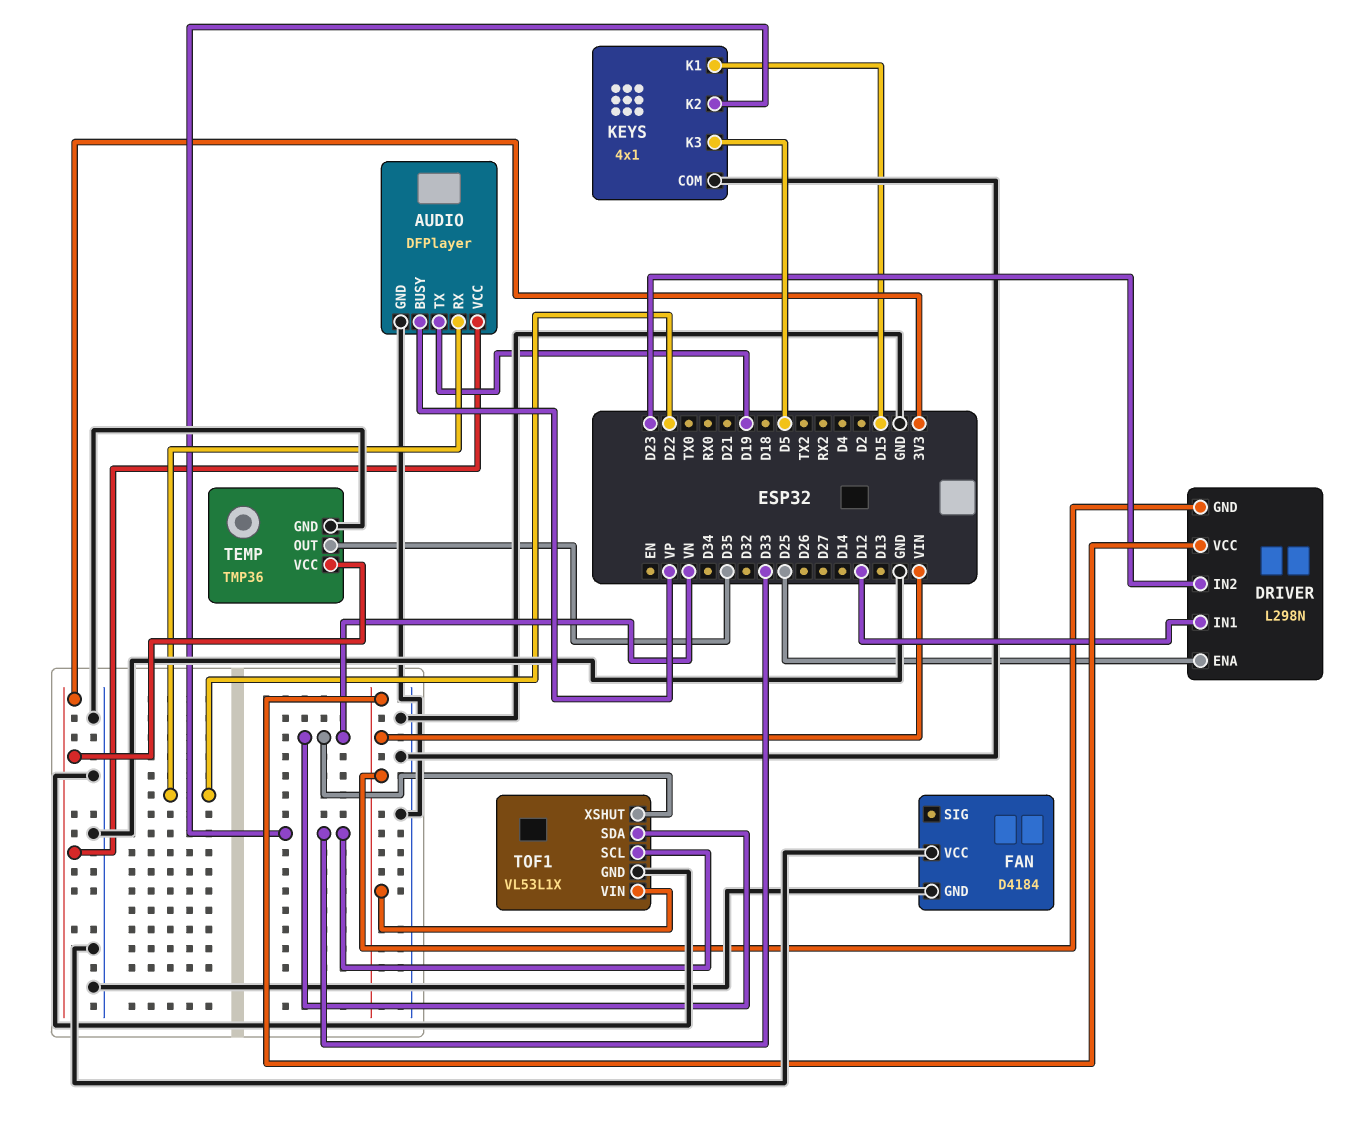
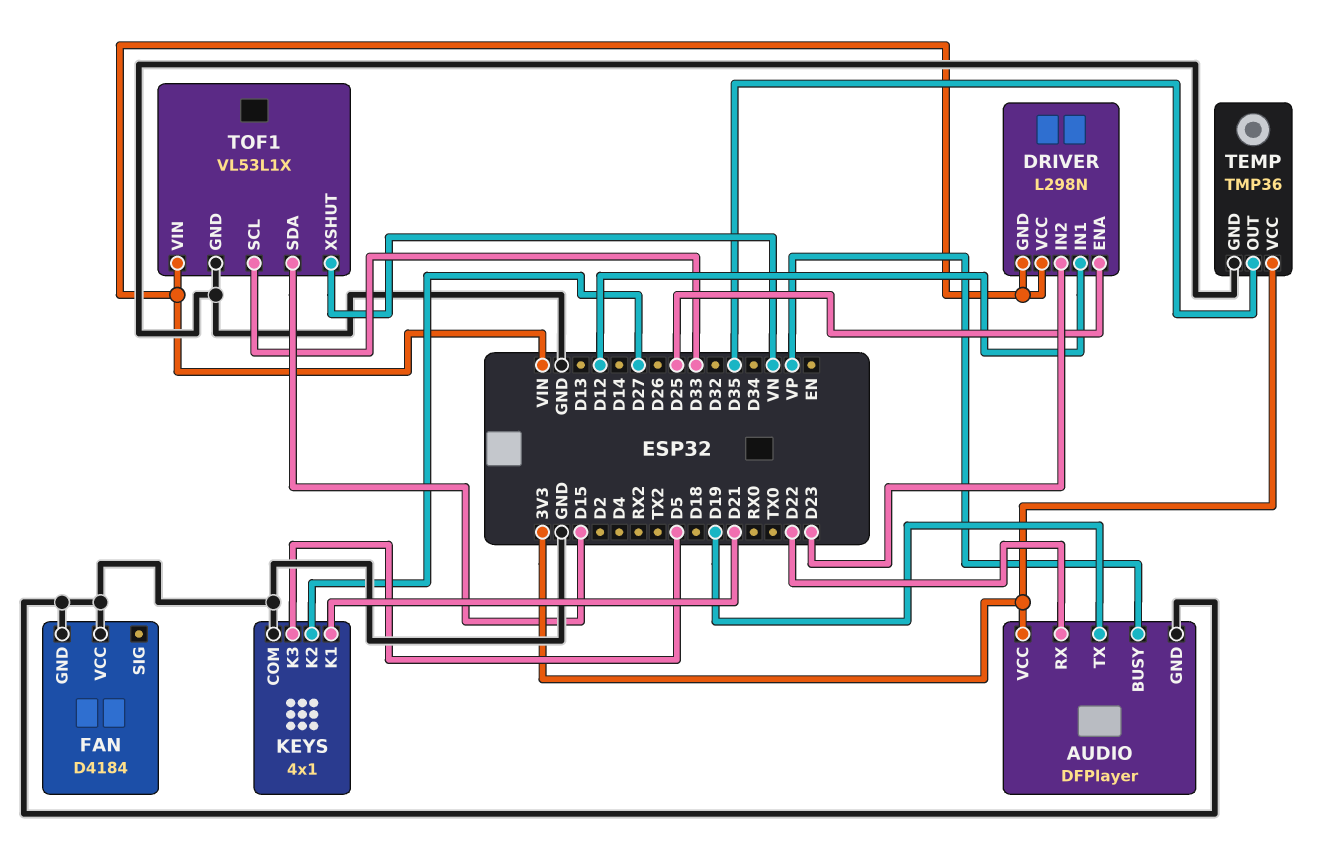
KEYS pin K1: D15 -> D21
KEYS pin K2: D33 -> D27
TOF1 pin SDA: VN -> D15

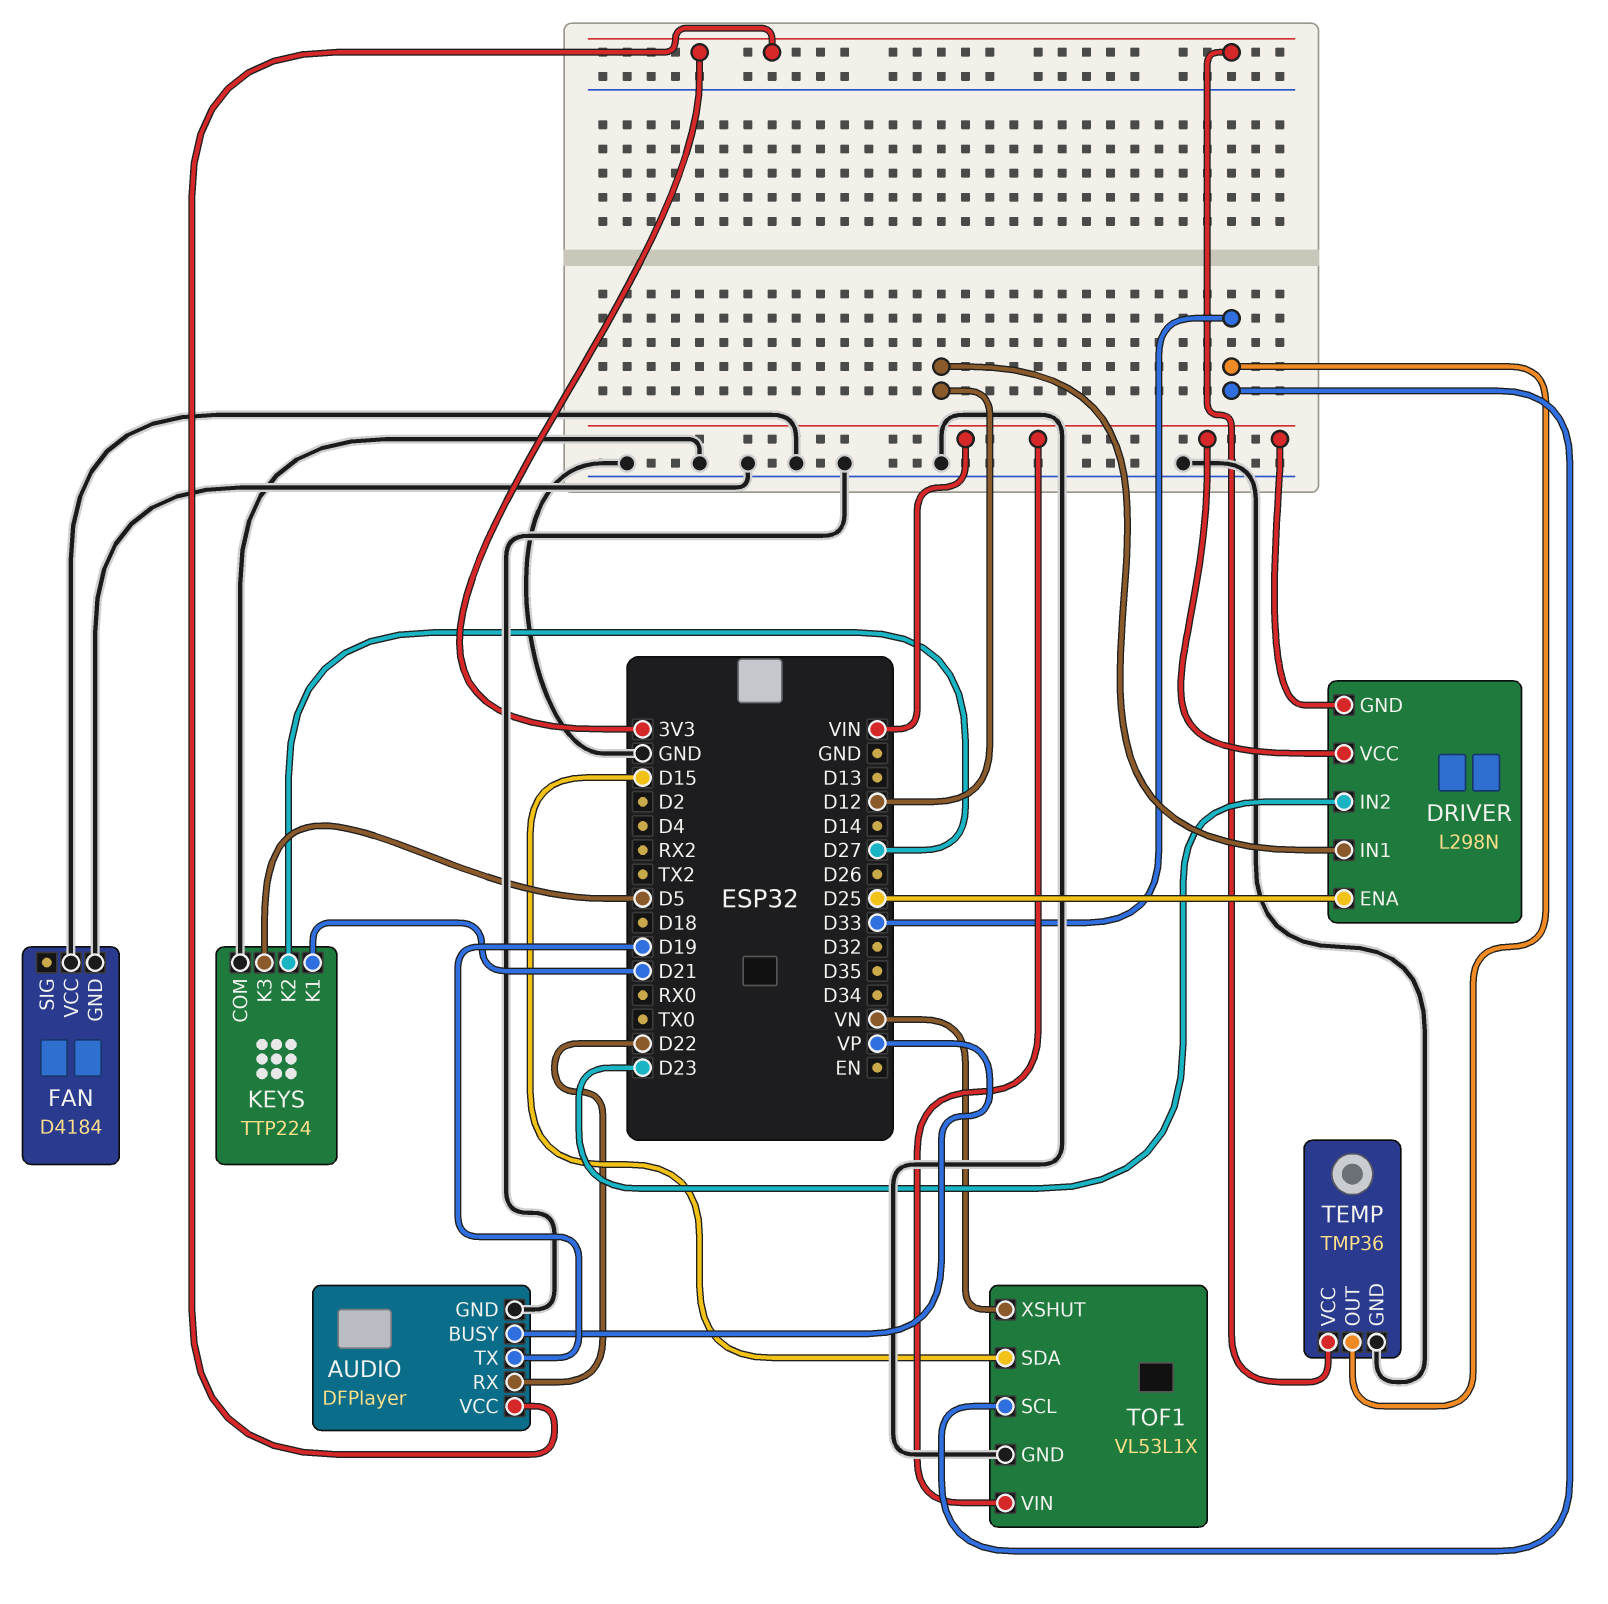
KEYS: 4x1 -> TTP224
TEMP pin OUT: D35 -> D33

